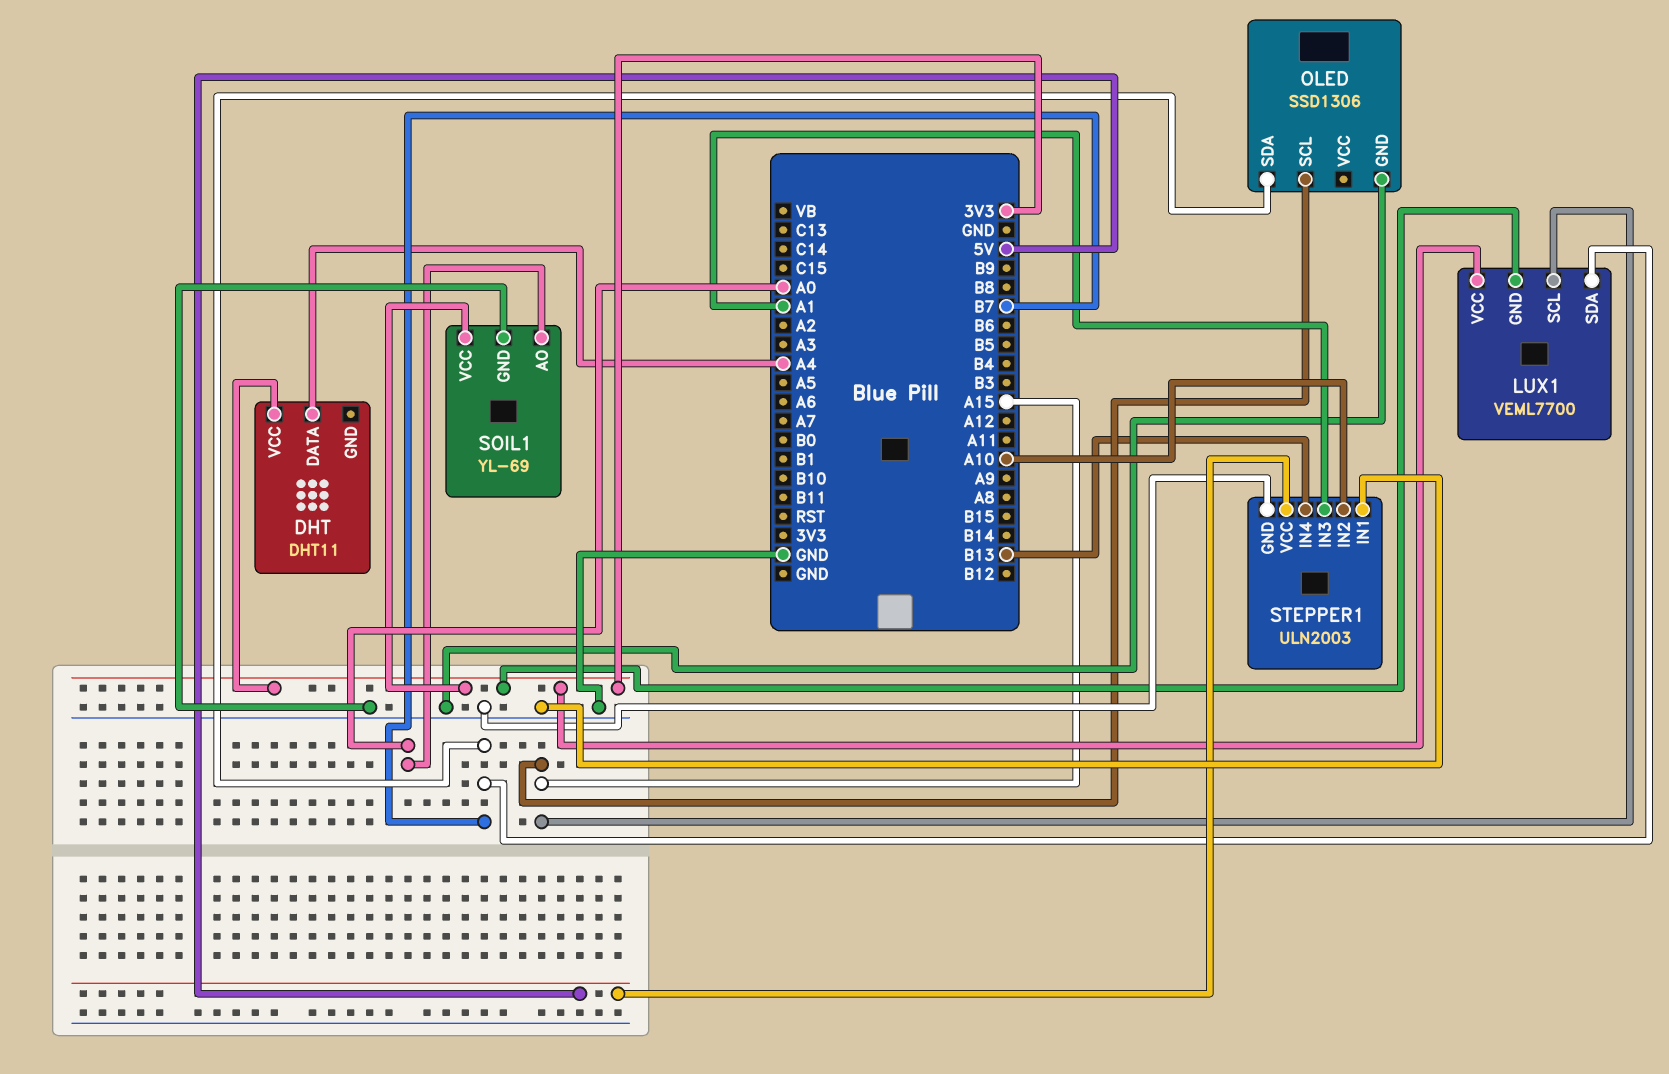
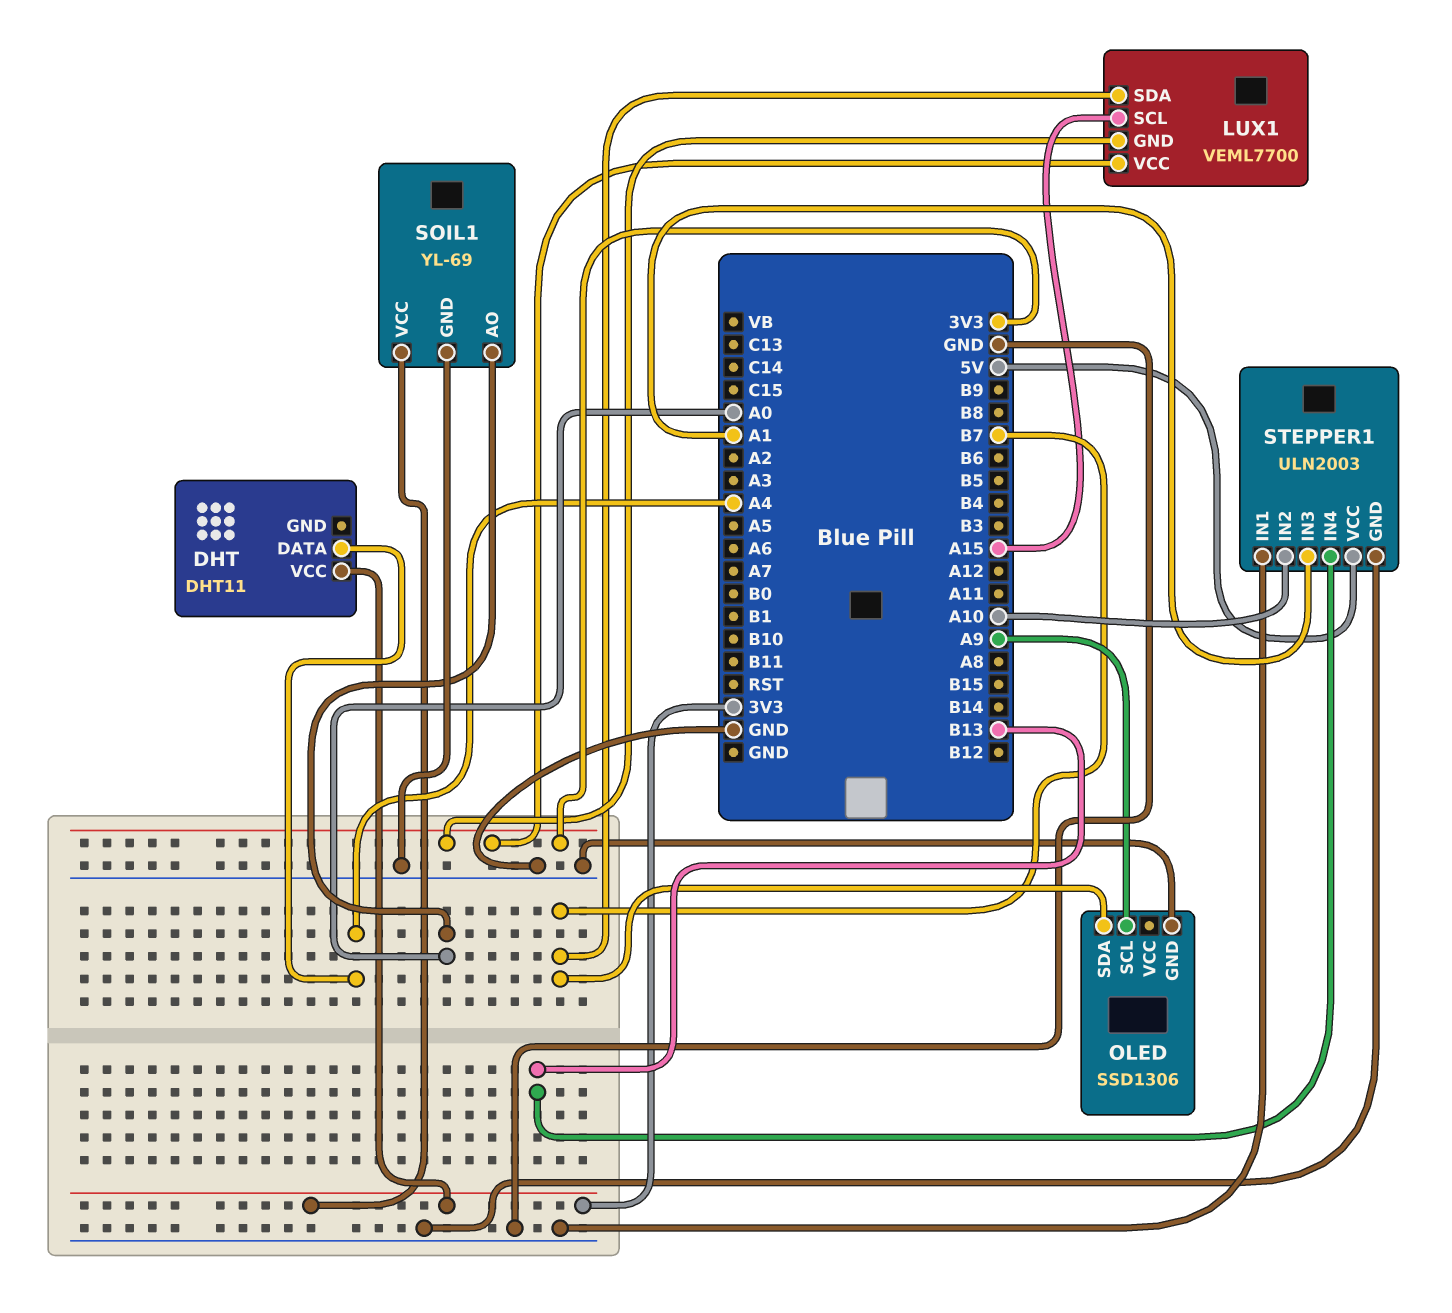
OLED pin SCL: A15 -> A9

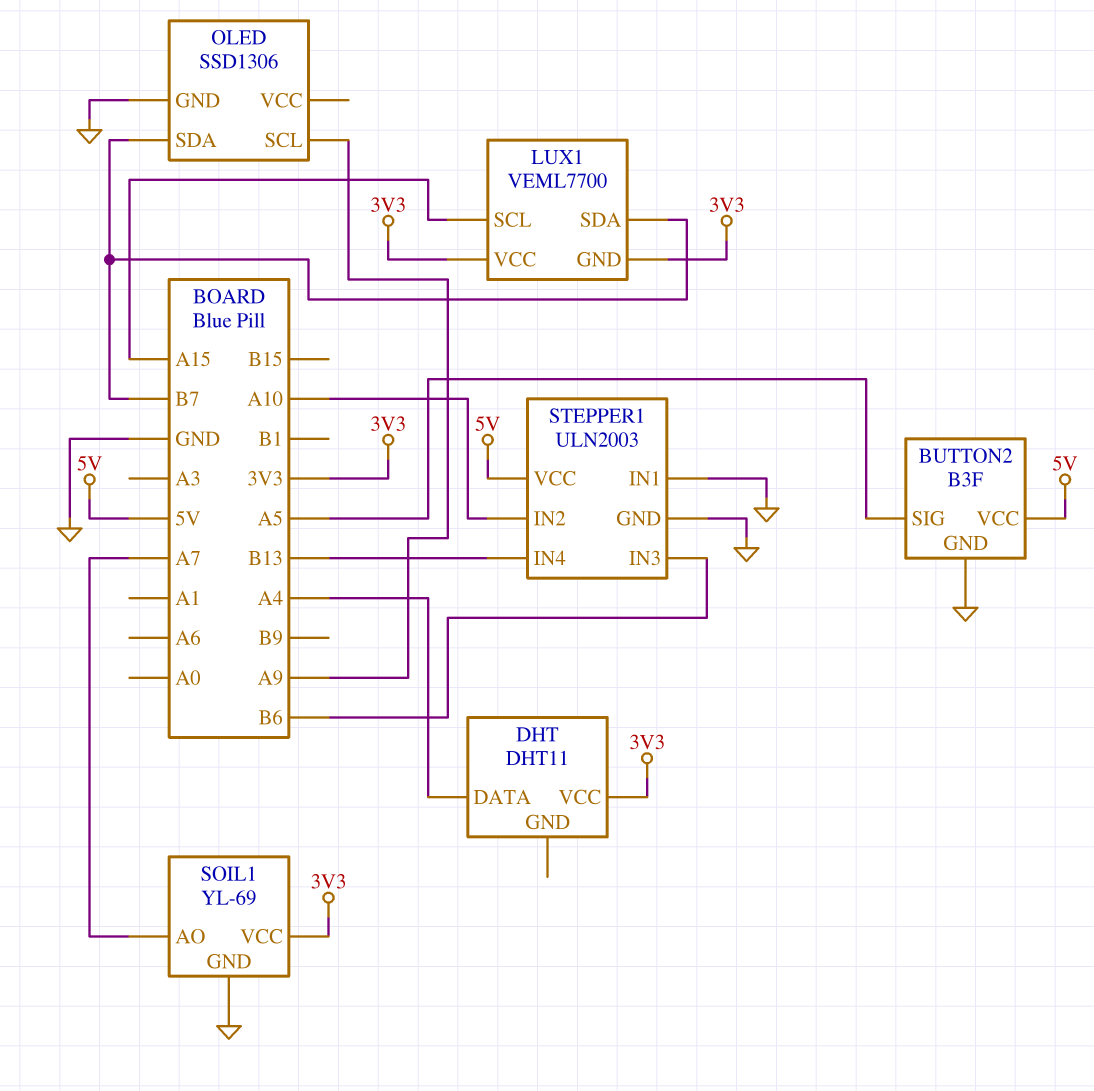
BUTTON2: none -> B3F
BUTTON2 pin GND: none -> GND
BUTTON2 pin SIG: none -> A5
BUTTON2 pin VCC: none -> 5V
SOIL1 pin AO: A0 -> A7
STEPPER1 pin IN3: A1 -> B6

